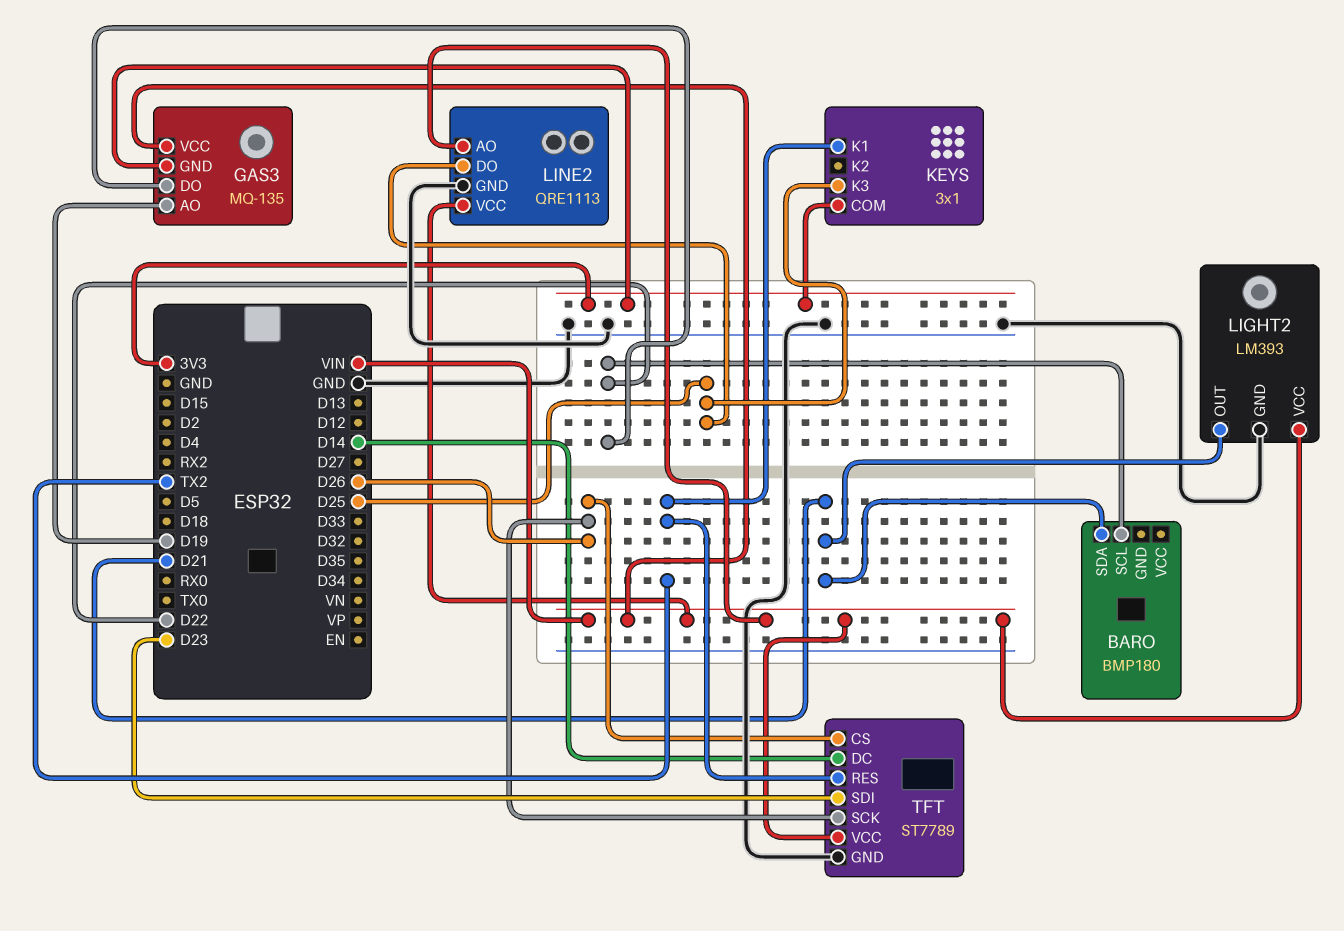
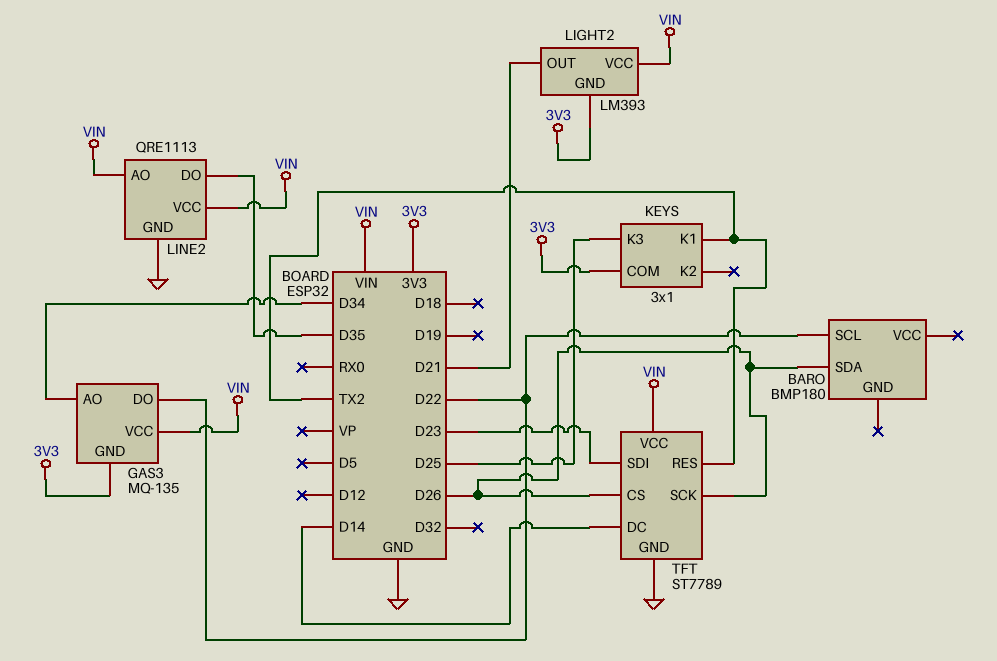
BARO pin SDA: D21 -> D26
GAS3 pin AO: D19 -> D34
LIGHT2 pin GND: GND -> 3V3
LINE2 pin DO: D25 -> D35

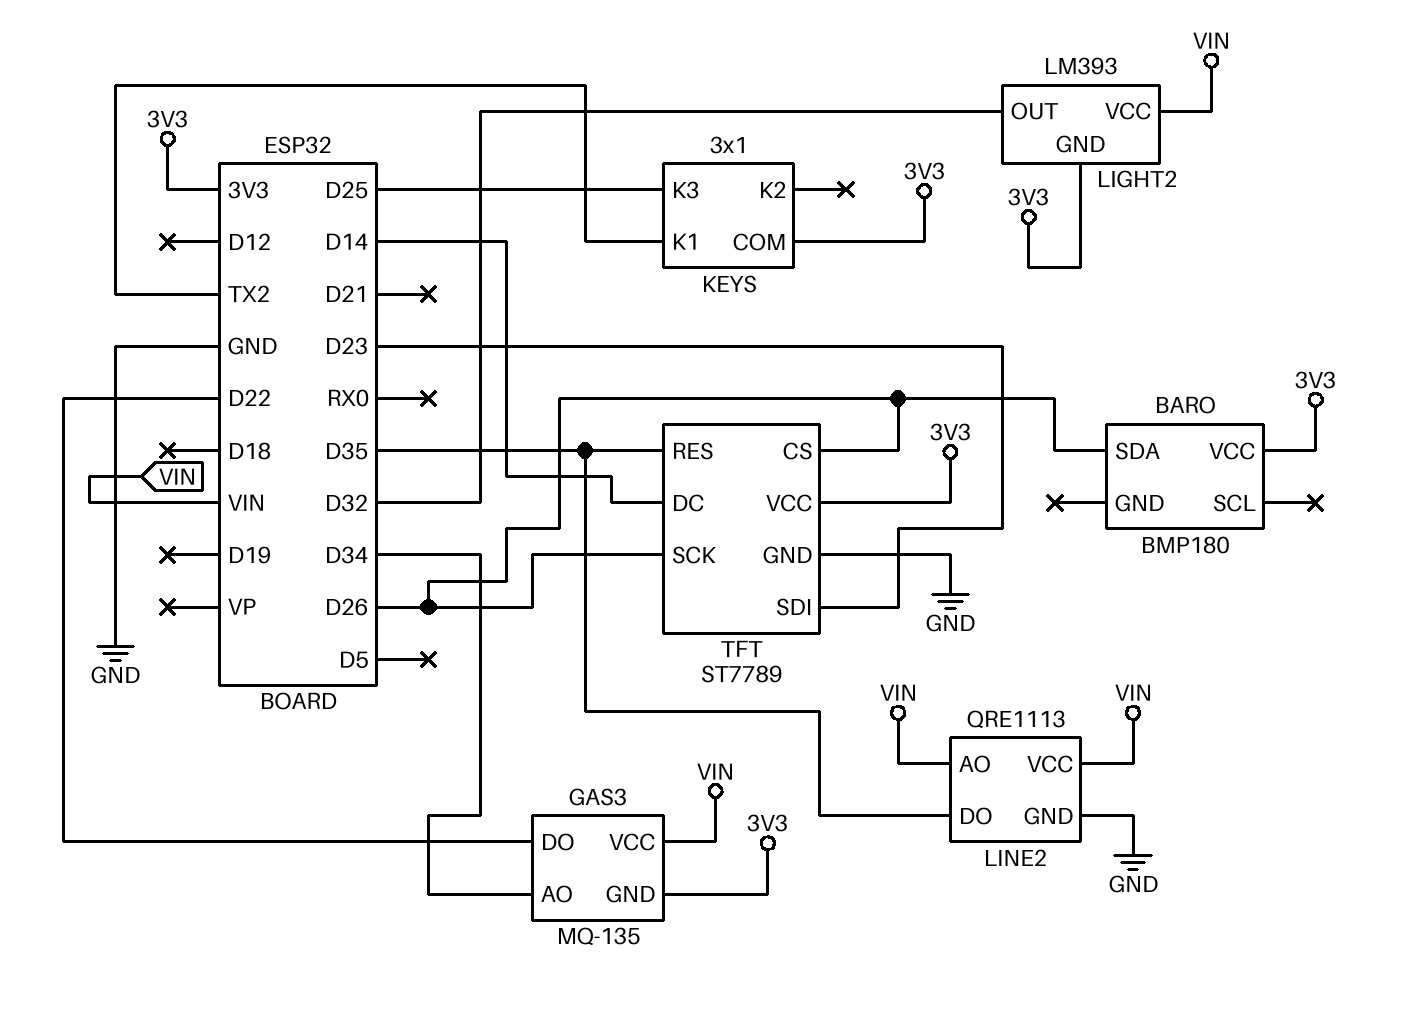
BARO pin SCL: D22 -> none
BARO pin VCC: none -> 3V3
LIGHT2 pin OUT: D21 -> D32
TFT pin RES: TX2 -> D35
TFT pin VCC: VIN -> 3V3

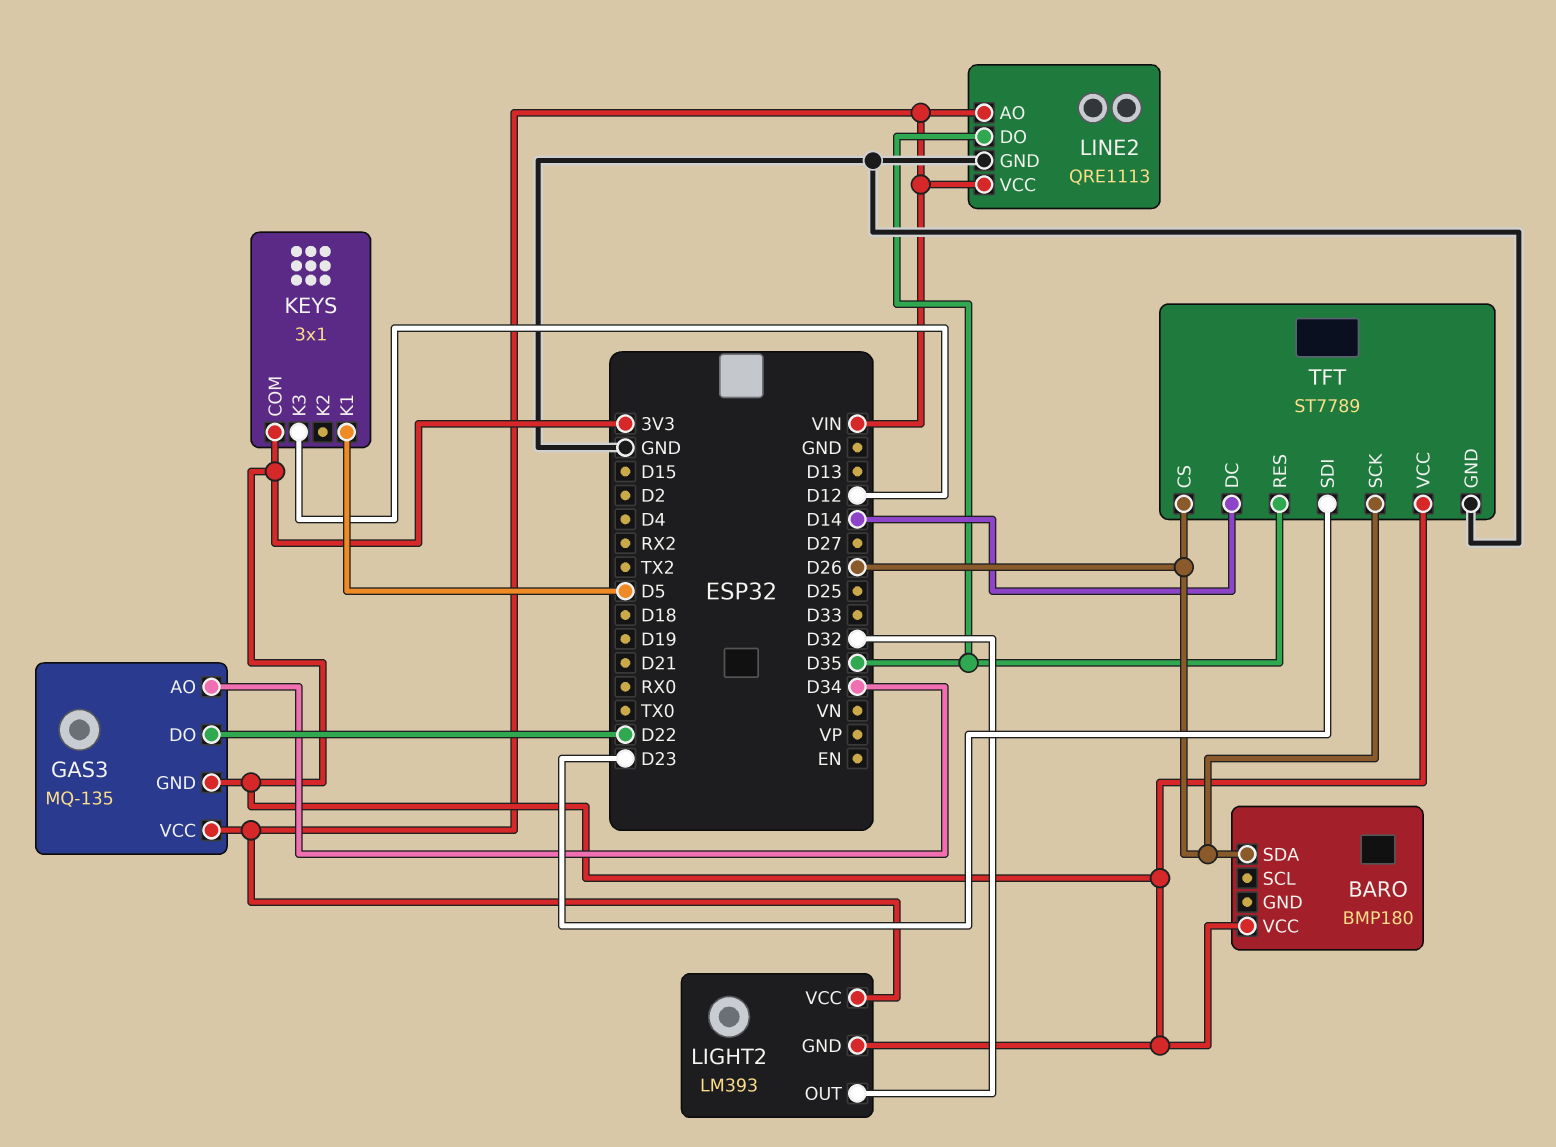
KEYS pin K1: TX2 -> D5
KEYS pin K3: D25 -> D12

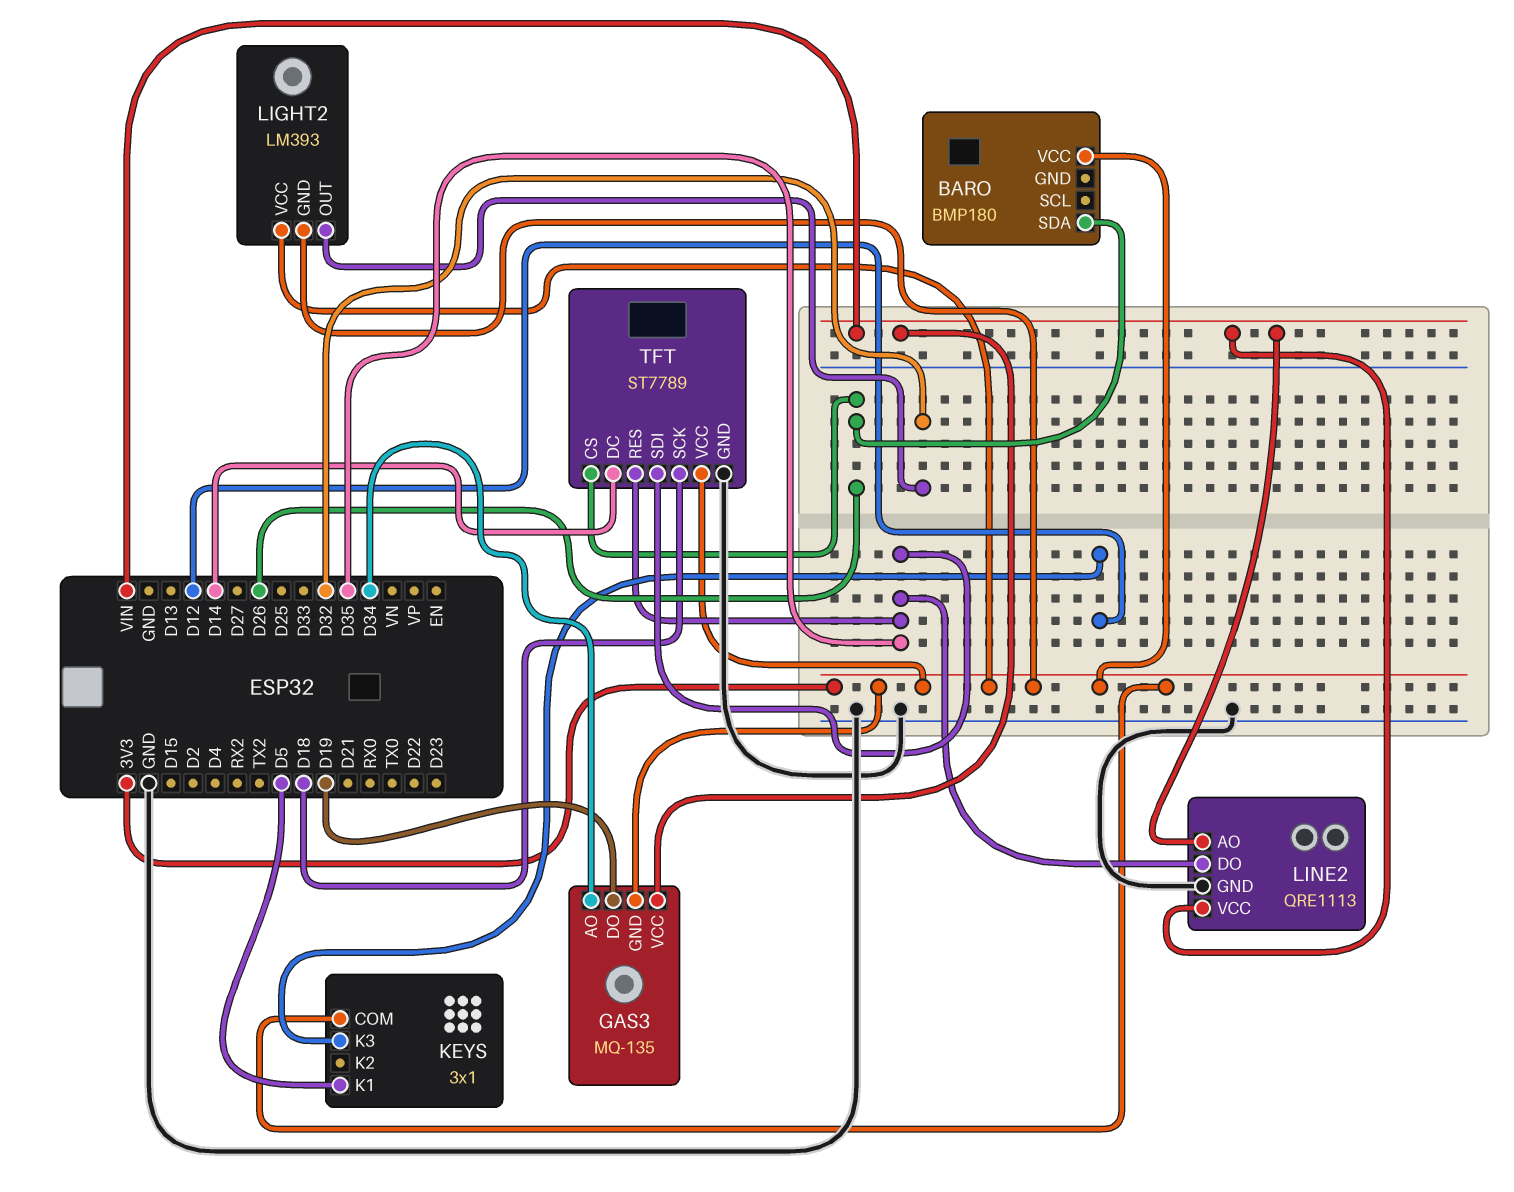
GAS3 pin DO: D22 -> D19
LIGHT2 pin VCC: VIN -> 3V3
TFT pin SCK: D26 -> D18
TFT pin SDI: D23 -> D35

